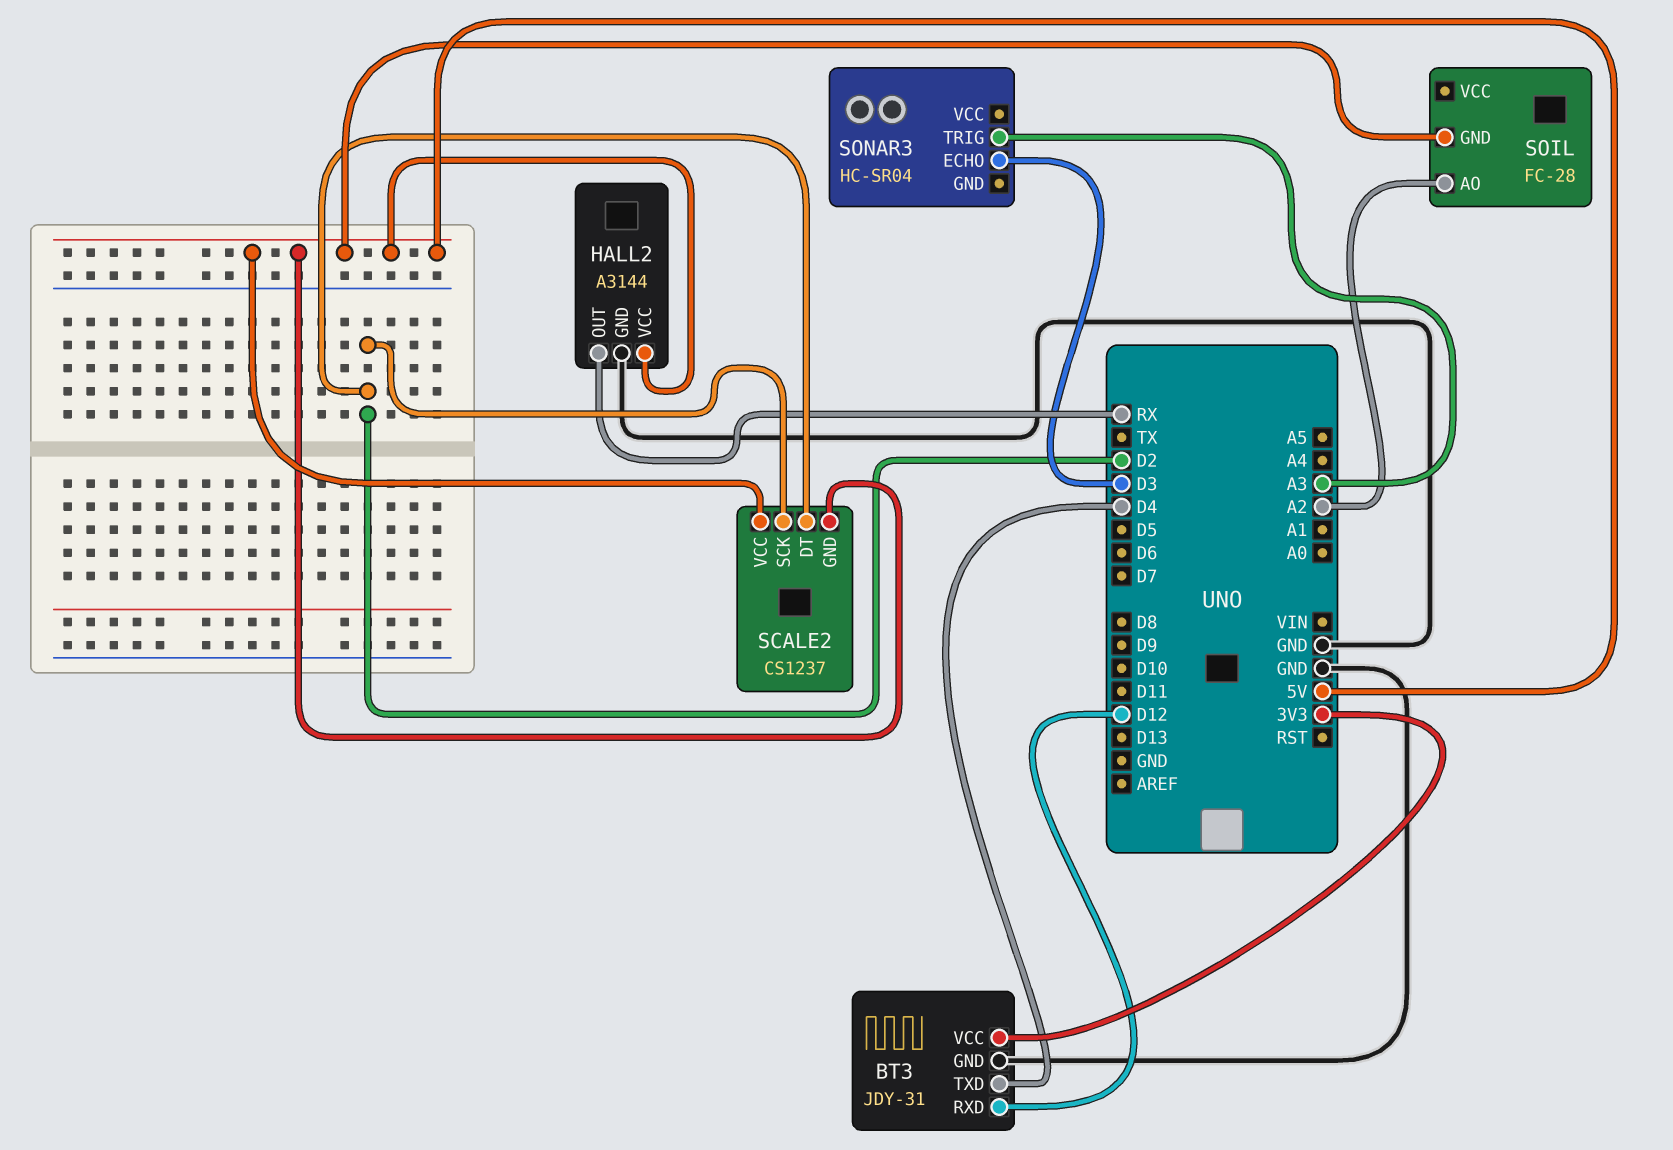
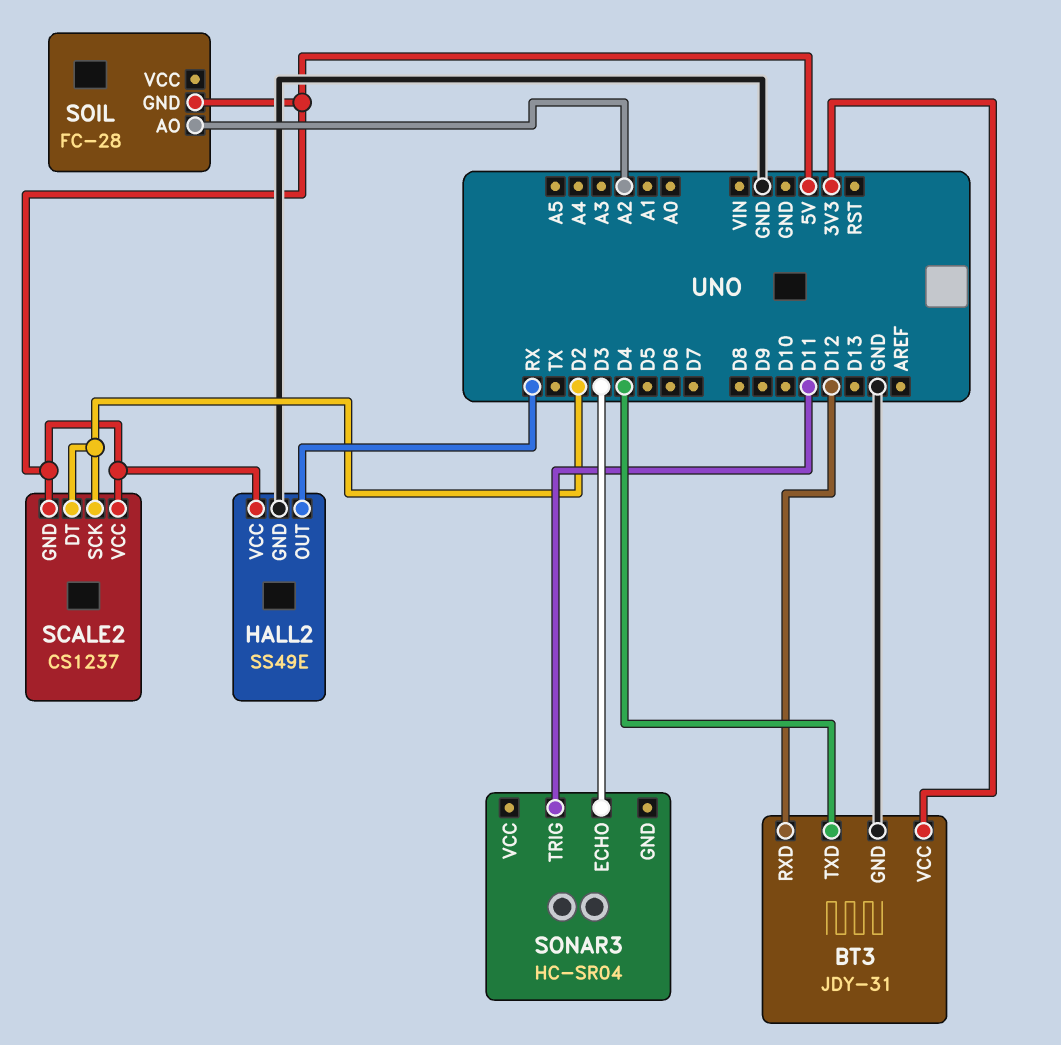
HALL2: A3144 -> SS49E
SONAR3 pin TRIG: A3 -> D11

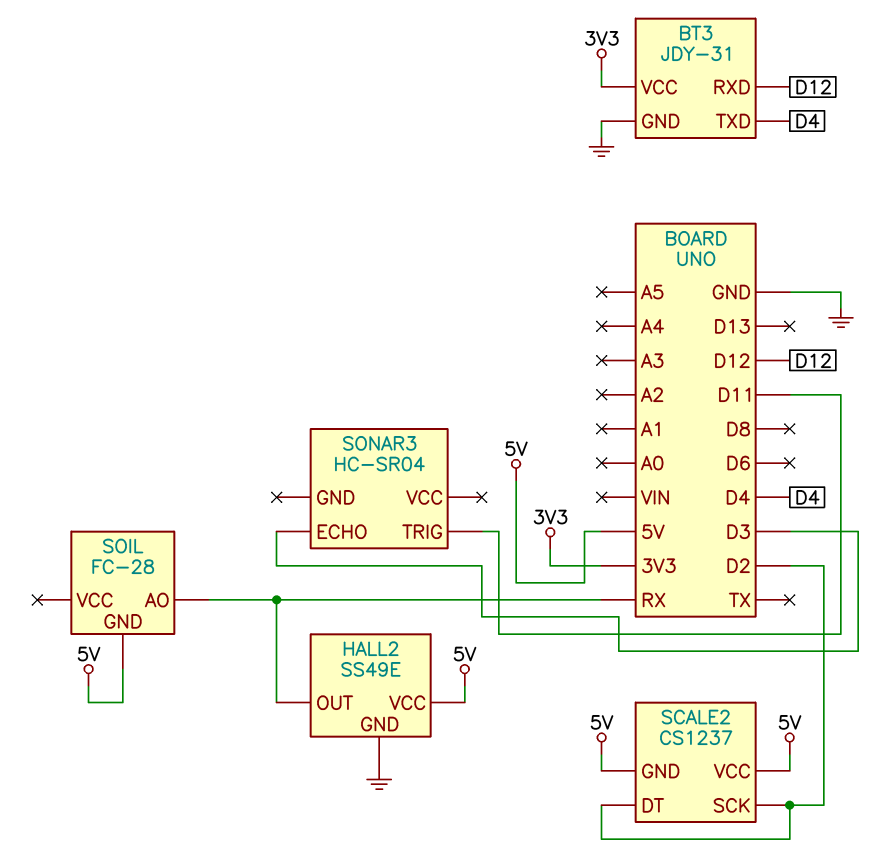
SOIL pin AO: A2 -> RX

